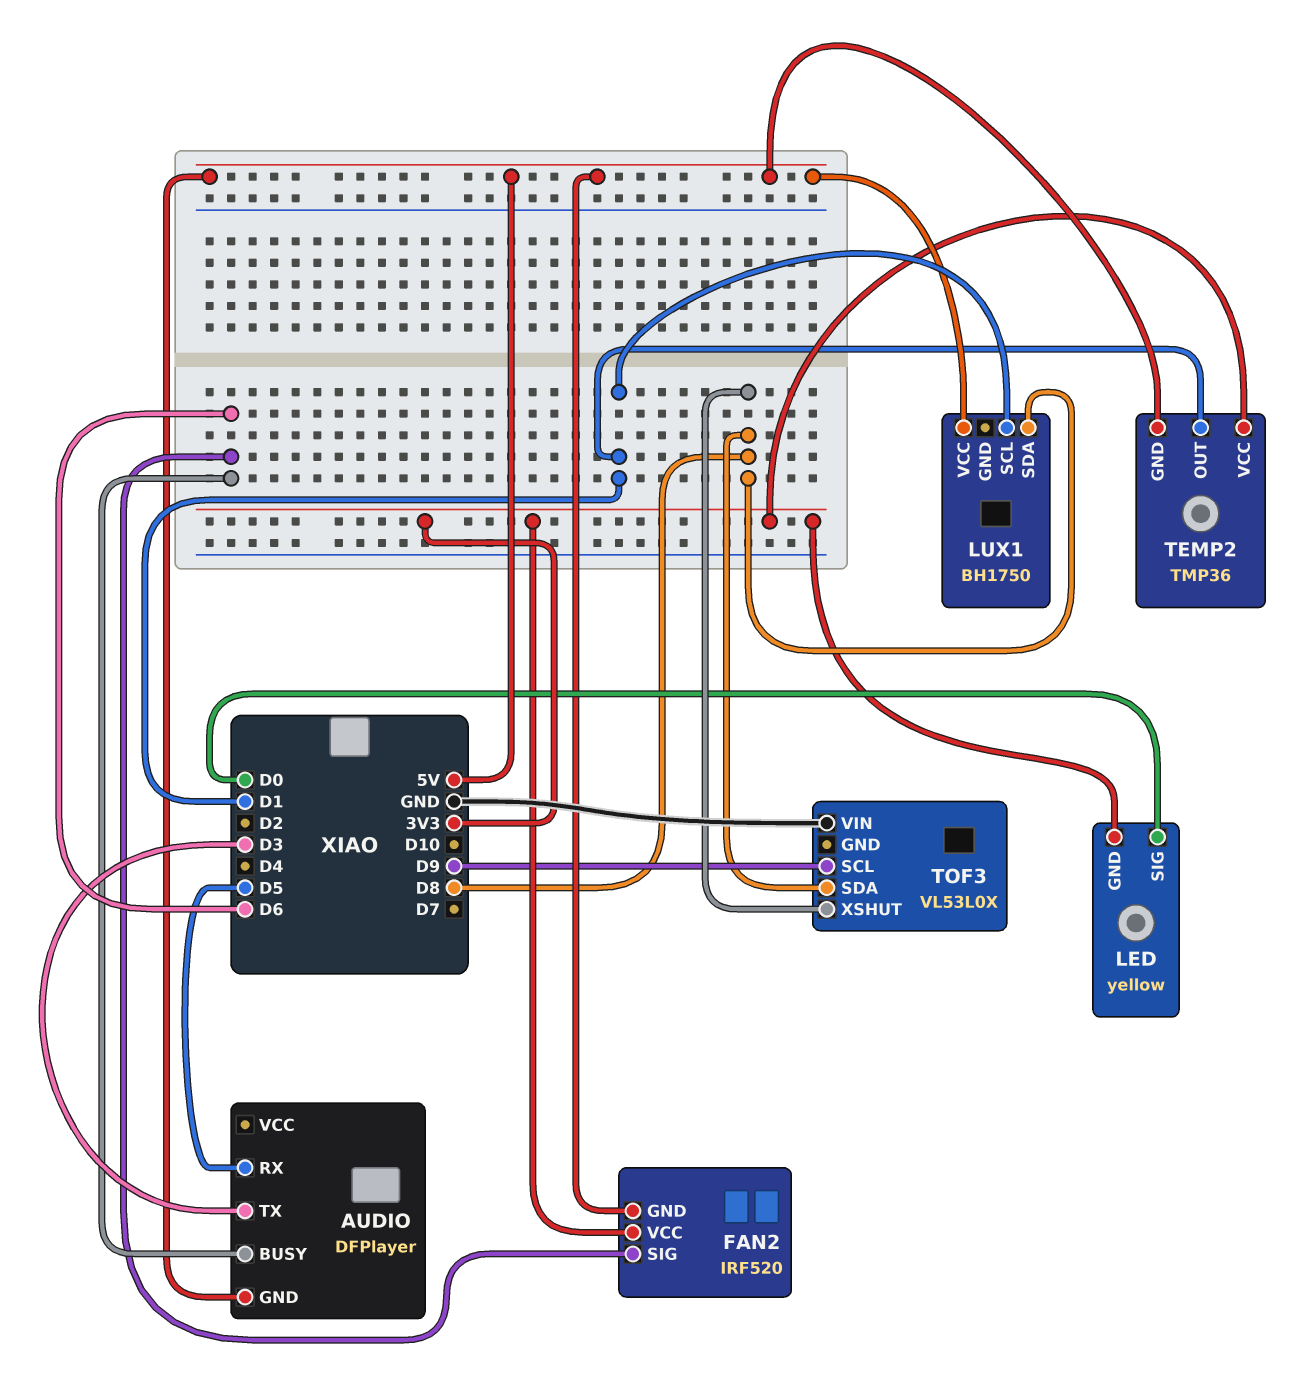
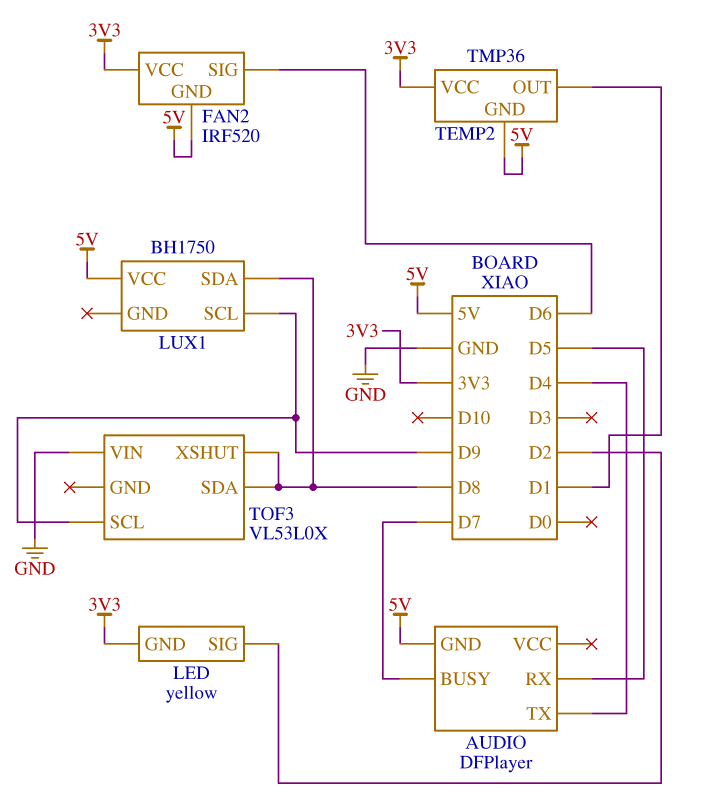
AUDIO pin BUSY: D6 -> D7
AUDIO pin TX: D3 -> D4
LED pin SIG: D0 -> D2
LUX1 pin SCL: D1 -> D9

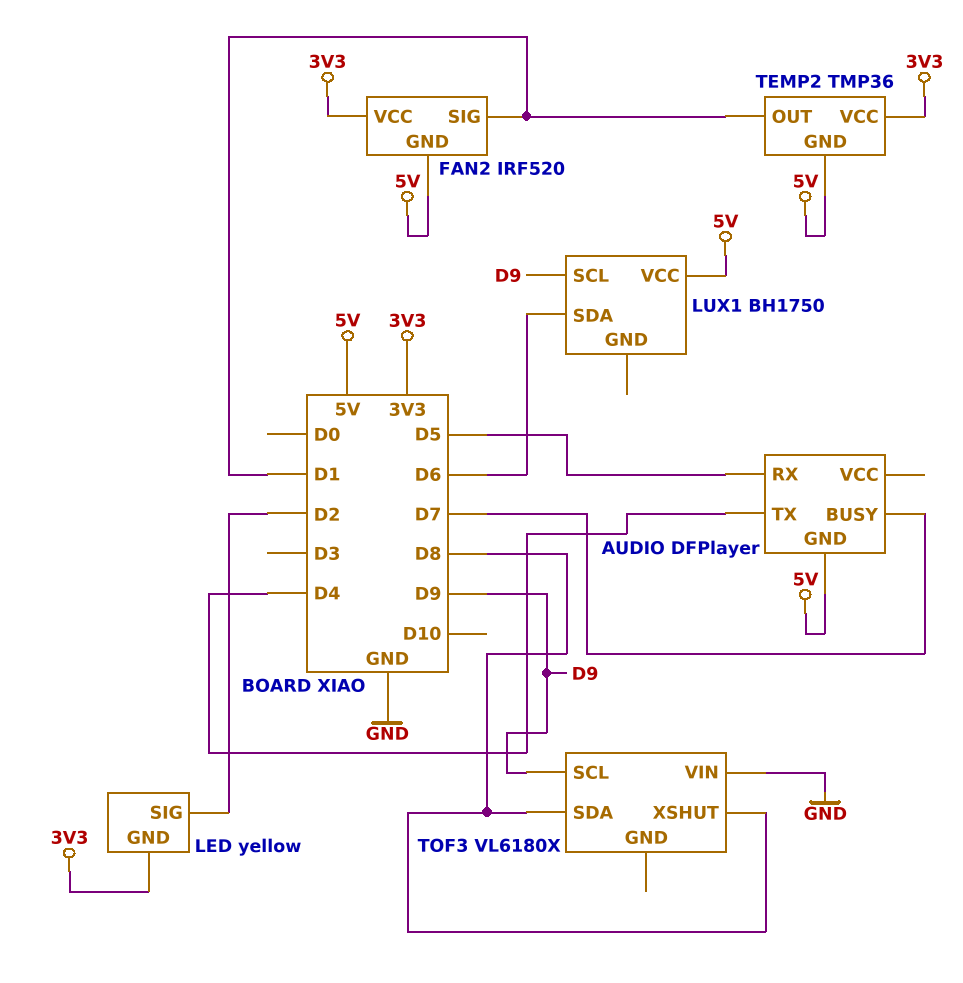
FAN2 pin SIG: D6 -> D1
LUX1 pin SDA: D8 -> D6
TOF3: VL53L0X -> VL6180X

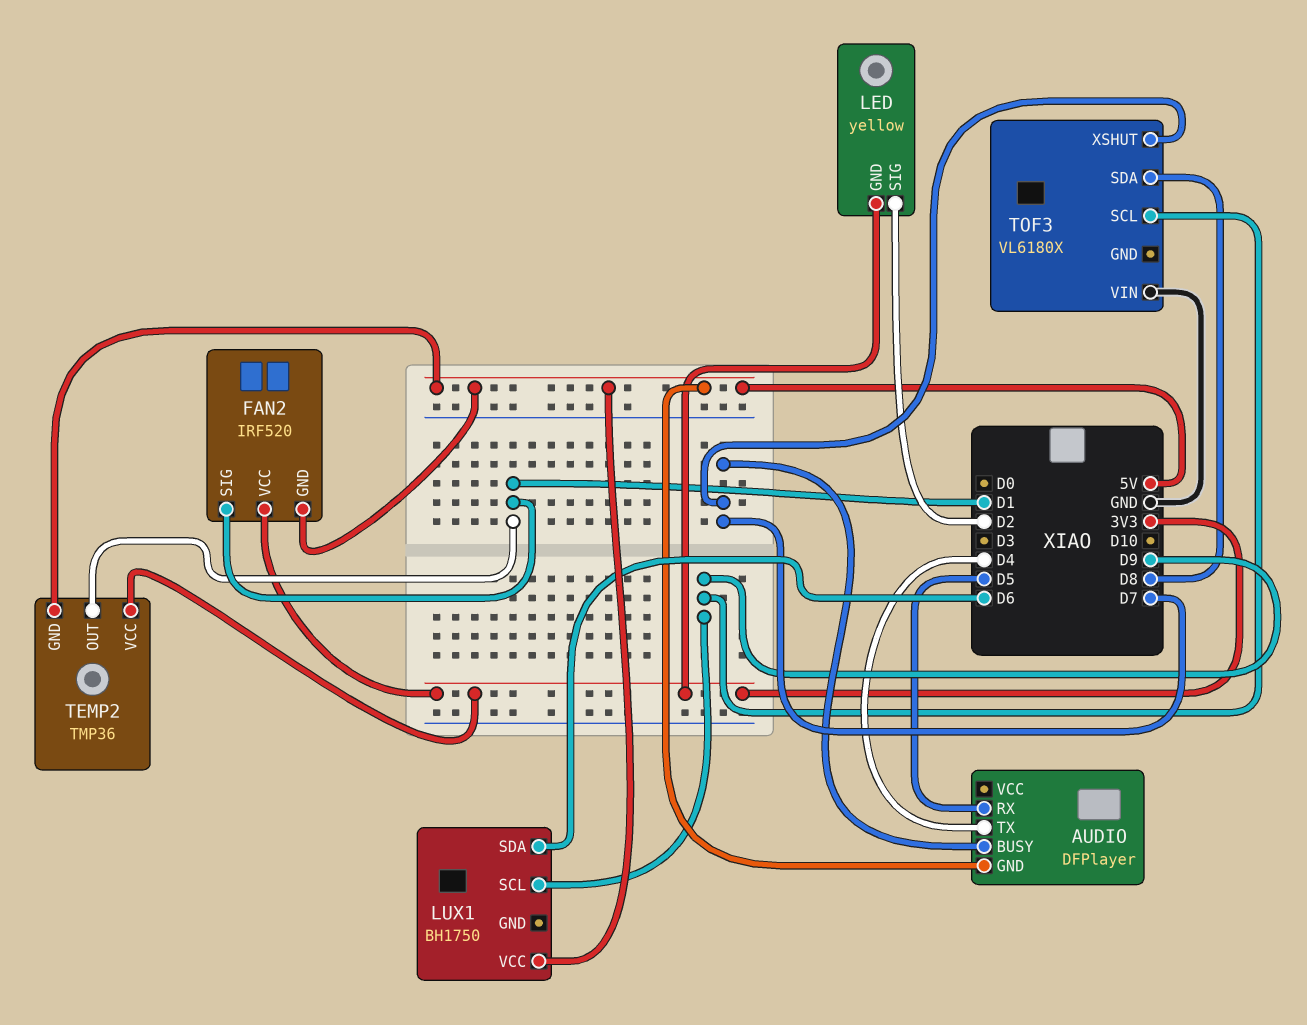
TOF3 pin XSHUT: D8 -> D7

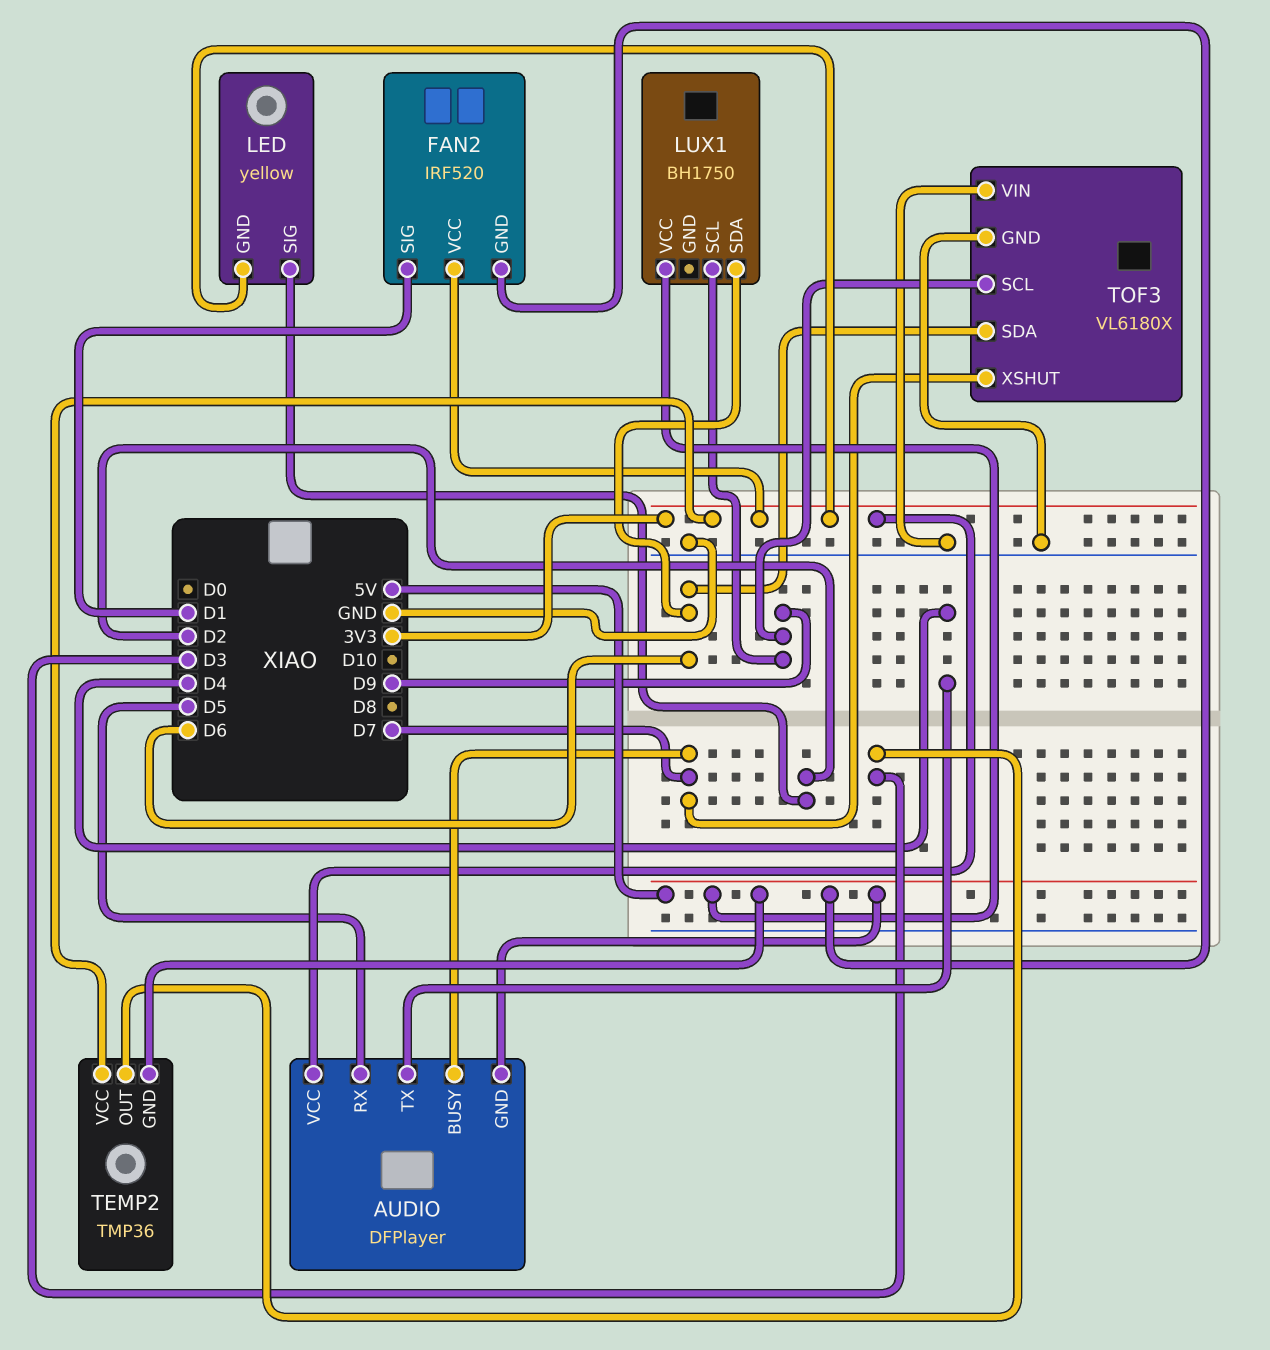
AUDIO pin VCC: none -> 3V3
TEMP2 pin OUT: D1 -> D3
TOF3 pin GND: none -> GND
TOF3 pin SDA: D8 -> D6

